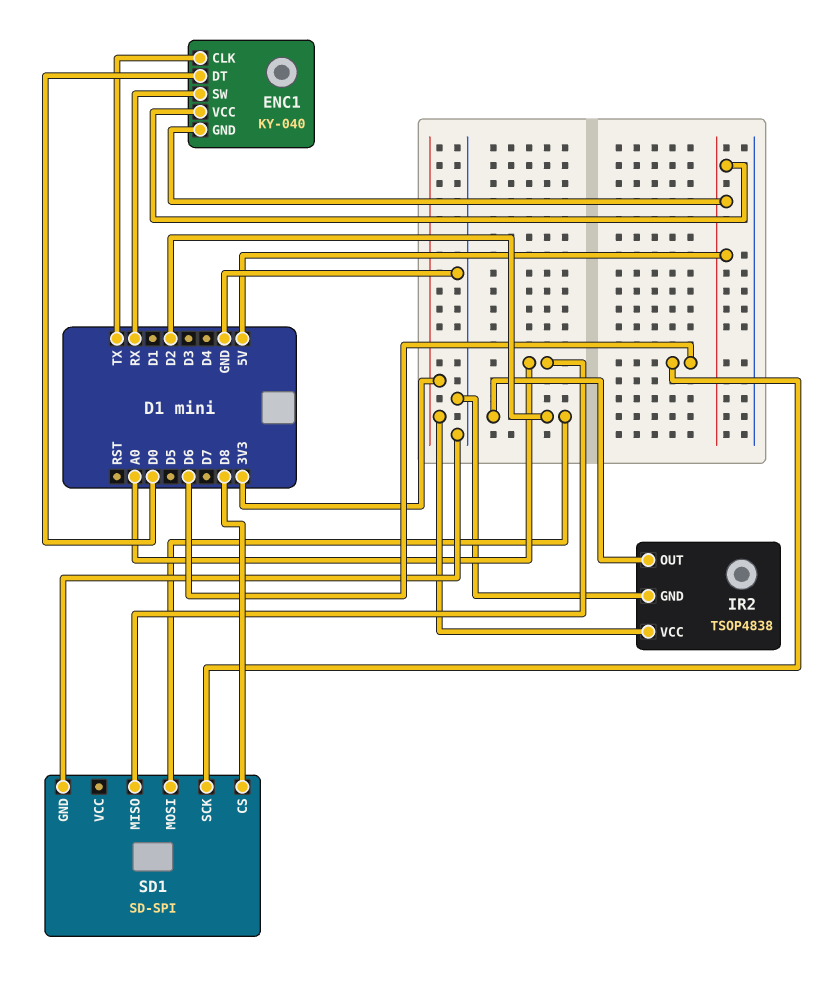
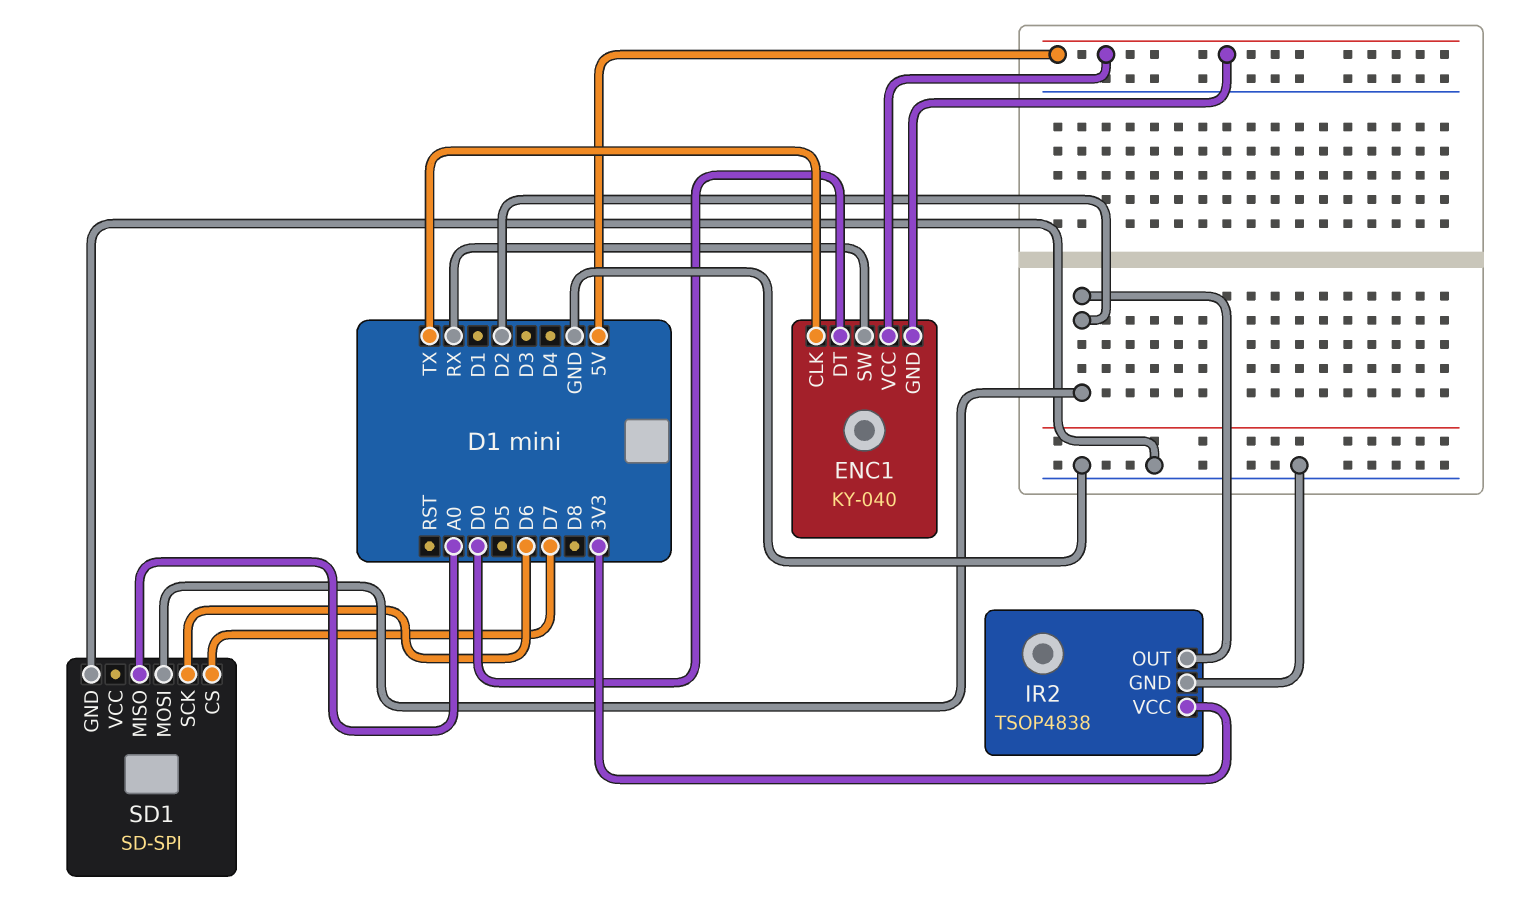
SD1 pin CS: D8 -> D7

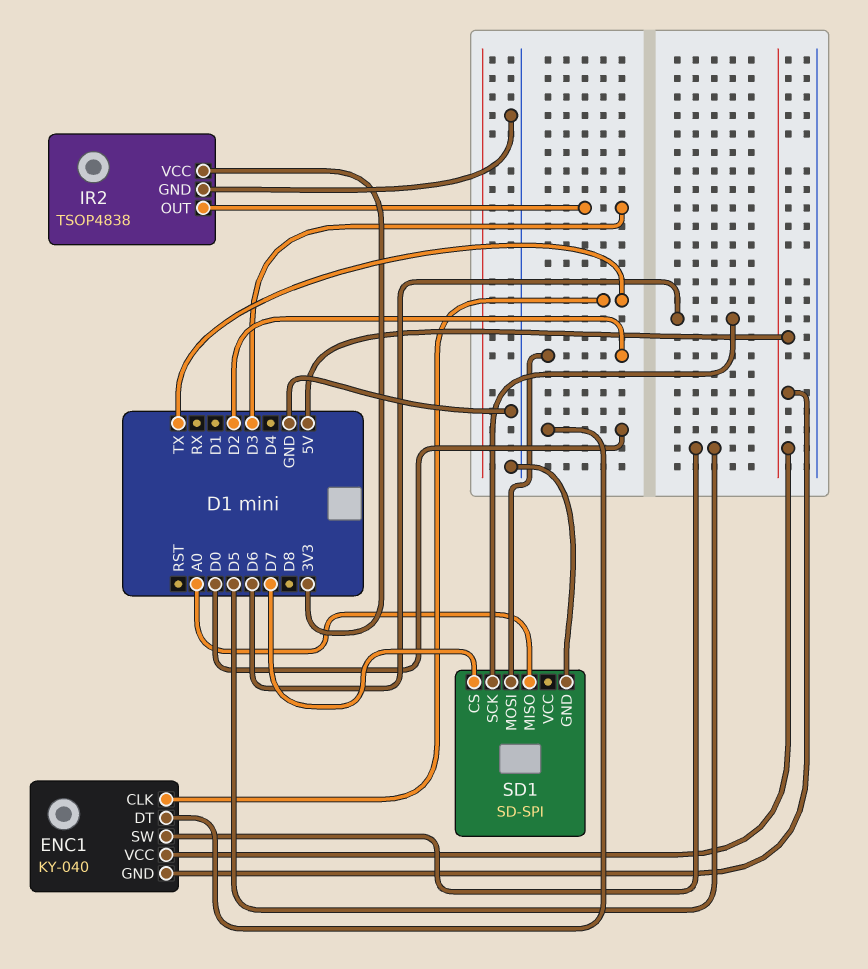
ENC1 pin SW: RX -> D5
IR2 pin OUT: D2 -> D3

